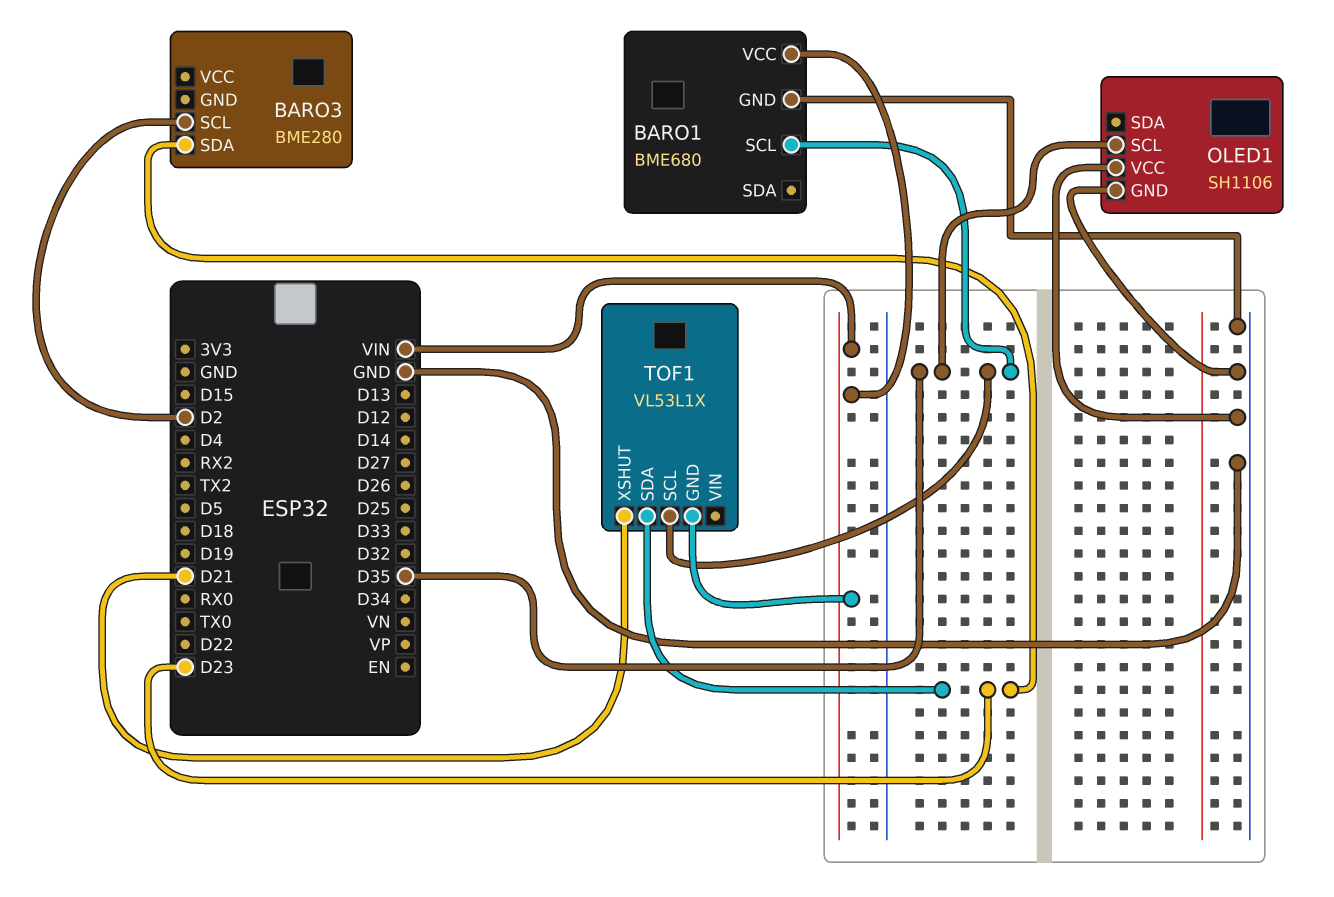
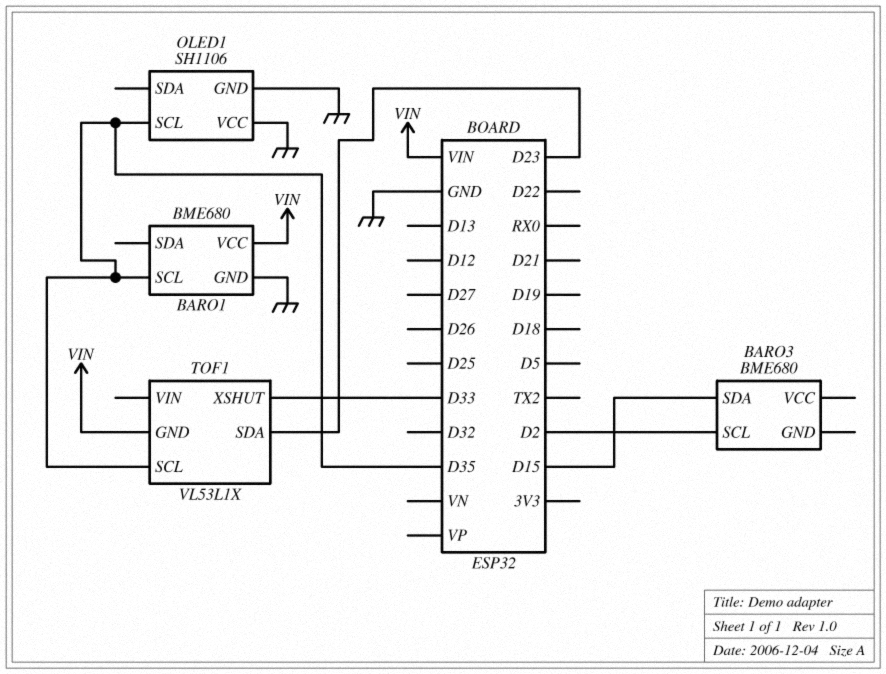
BARO3: BME280 -> BME680
BARO3 pin SDA: D23 -> D15
TOF1 pin XSHUT: D21 -> D33

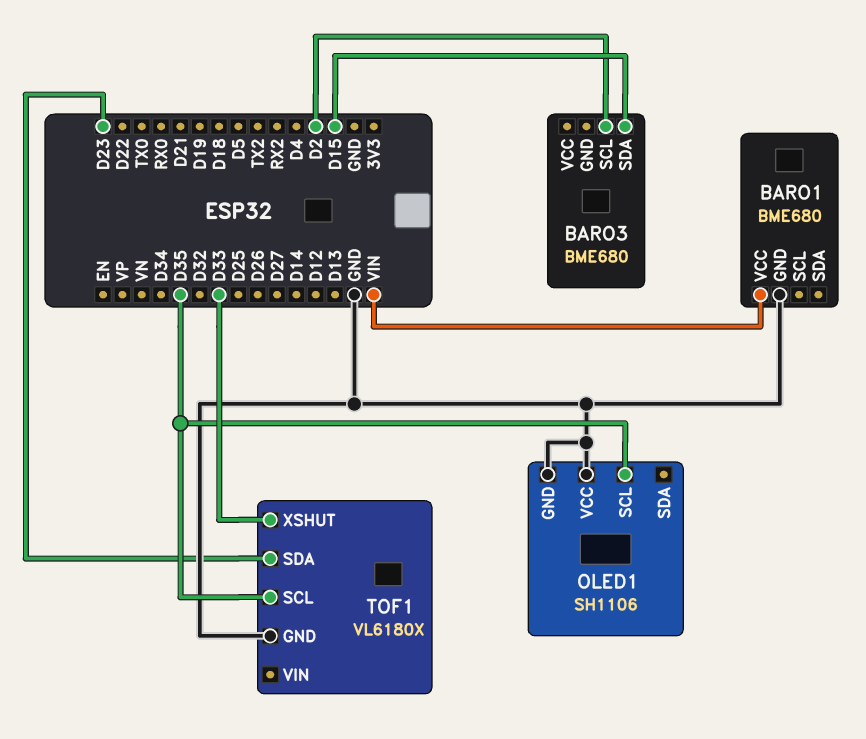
BARO1 pin SCL: D35 -> none
TOF1: VL53L1X -> VL6180X
TOF1 pin GND: VIN -> GND

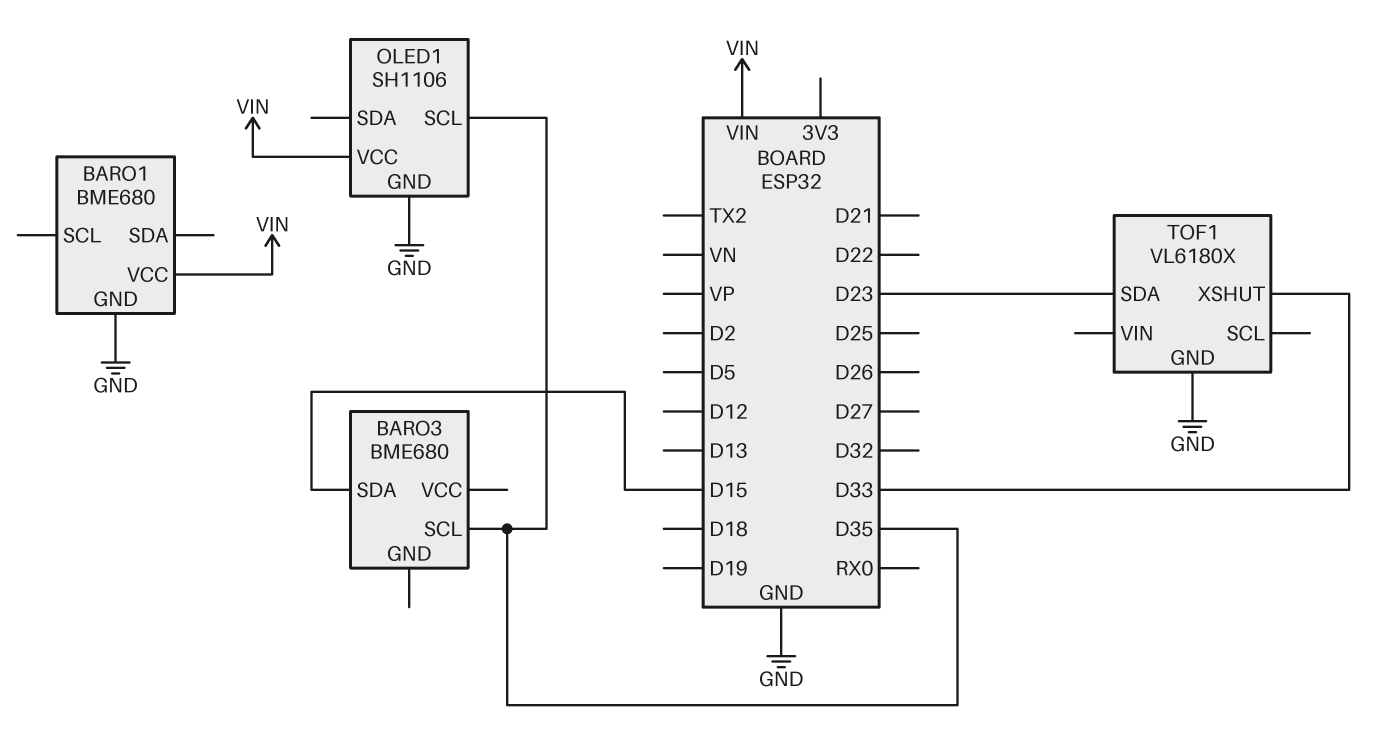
BARO3 pin SCL: D2 -> D35
OLED1 pin VCC: GND -> VIN
TOF1 pin SCL: D35 -> none

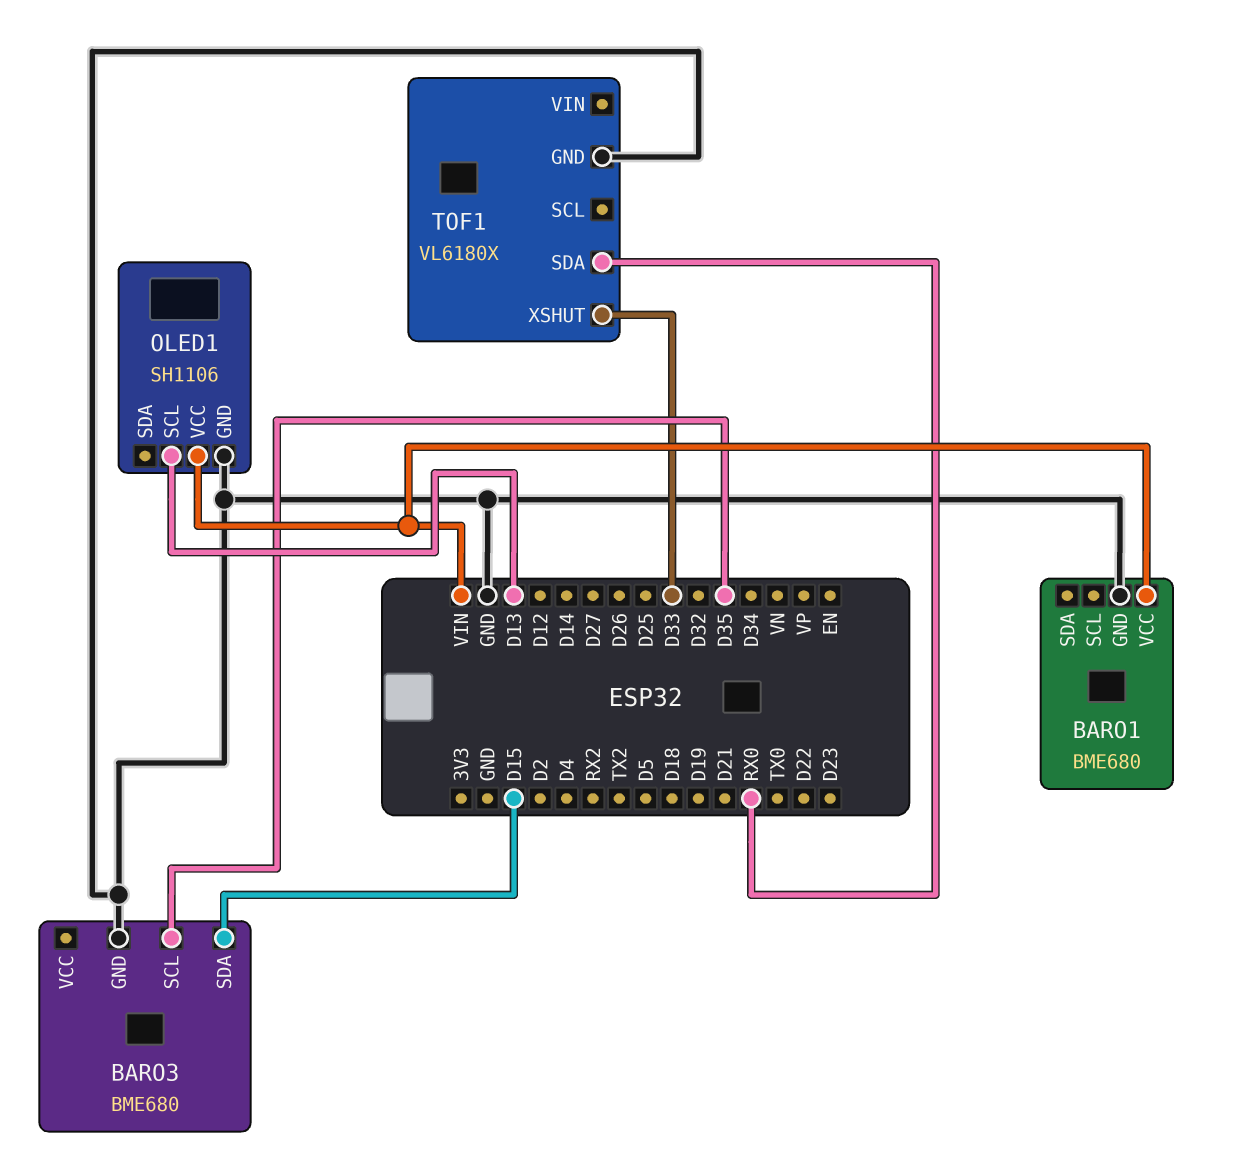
BARO3 pin GND: none -> GND
OLED1 pin SCL: D35 -> D13
TOF1 pin SDA: D23 -> RX0

